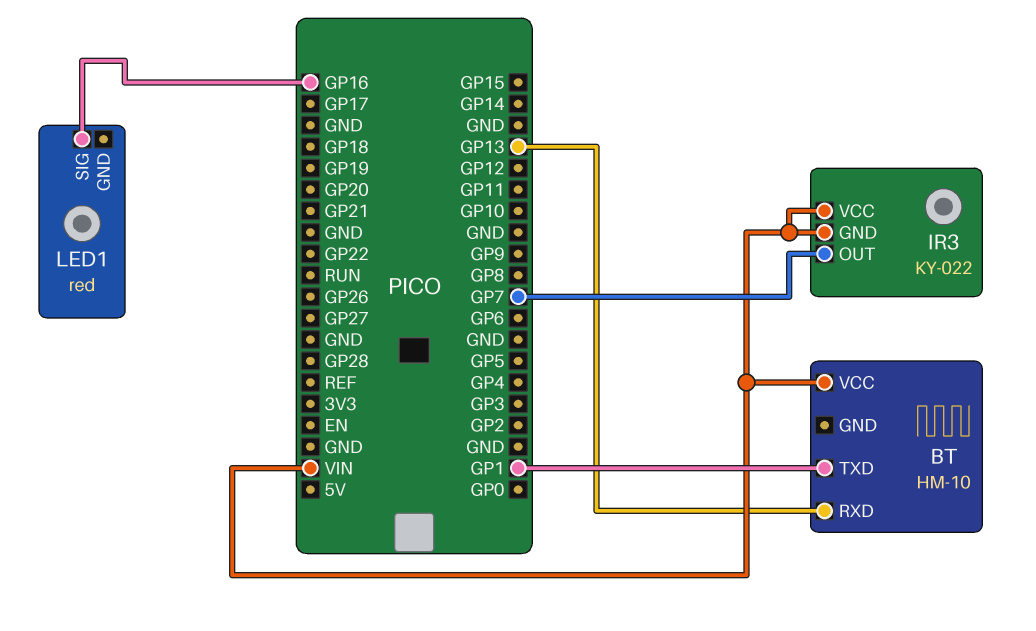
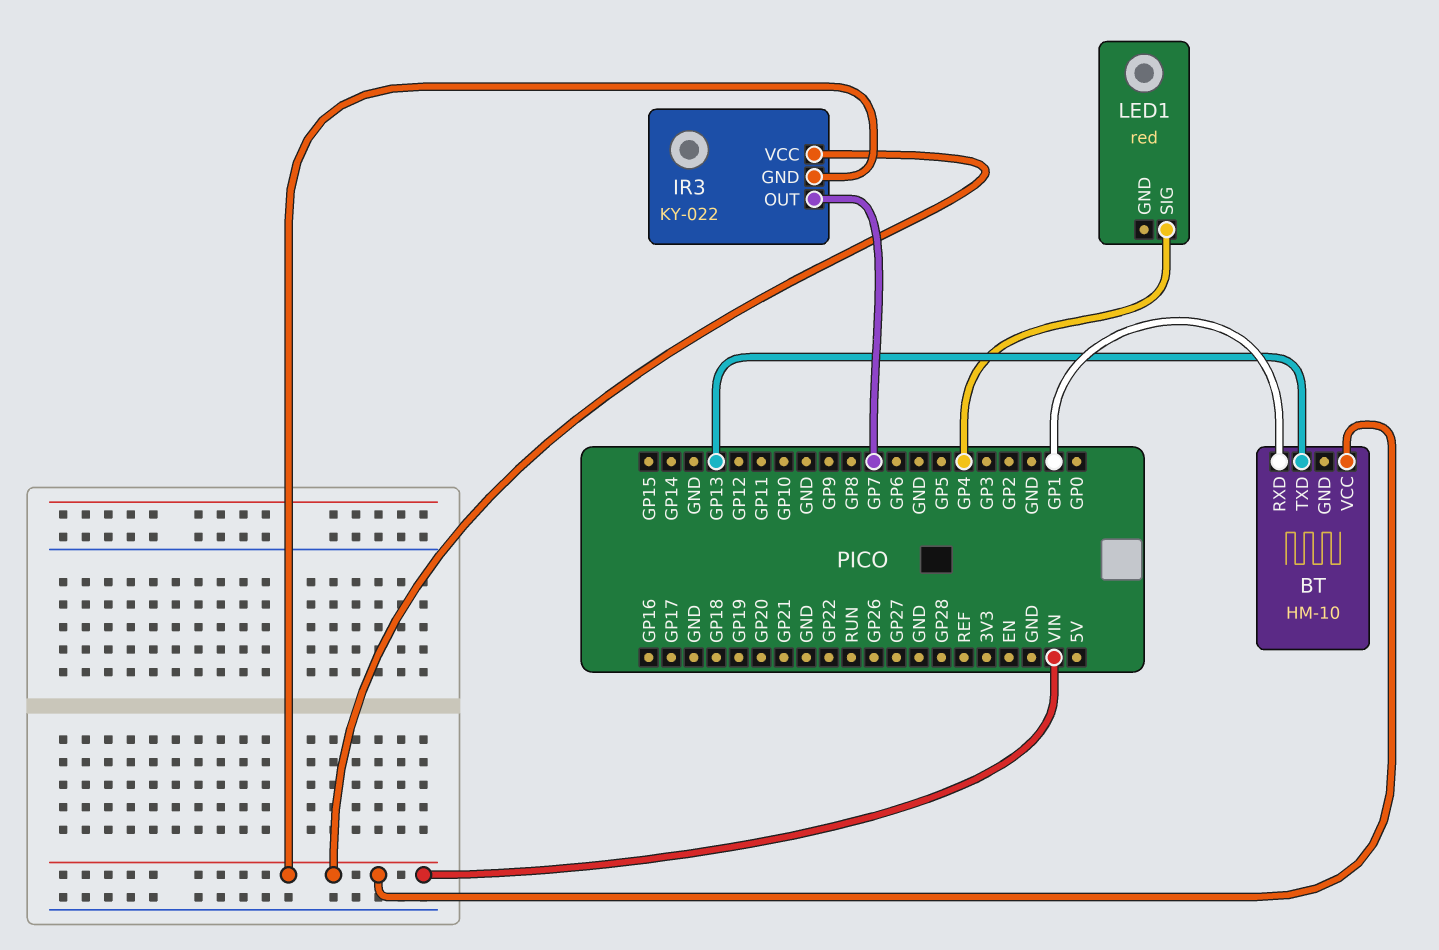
BT pin RXD: GP13 -> GP1
BT pin TXD: GP1 -> GP13
LED1 pin SIG: GP16 -> GP4

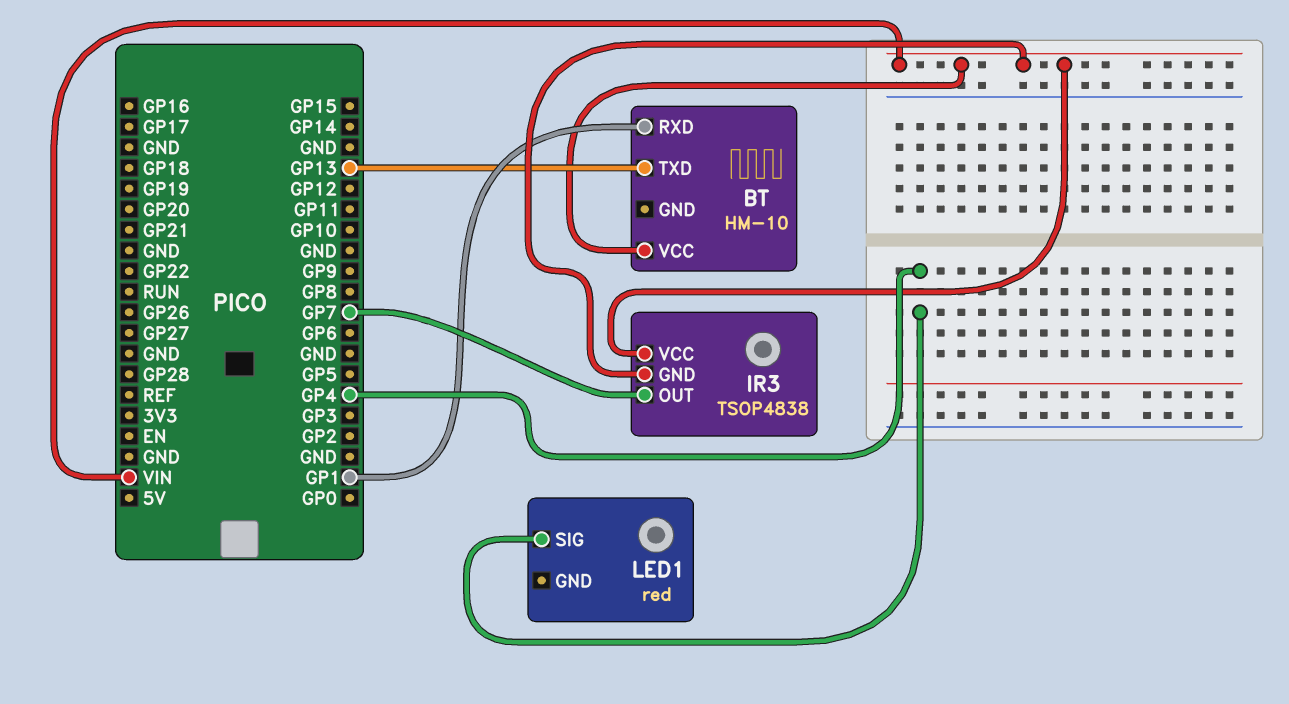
IR3: KY-022 -> TSOP4838

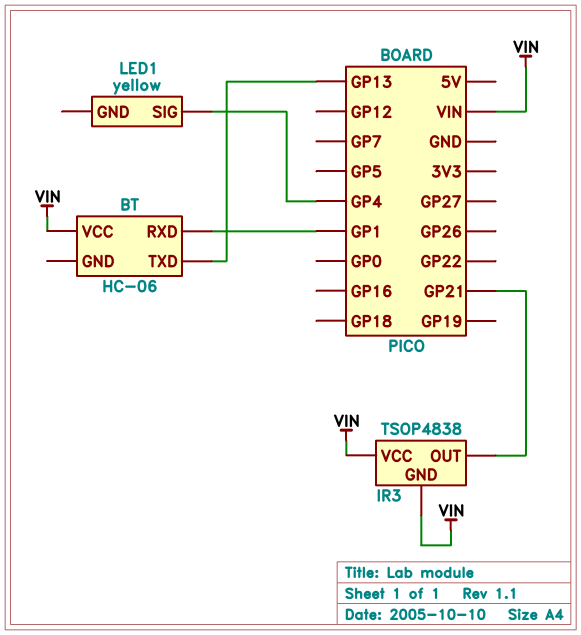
BT: HM-10 -> HC-06
IR3 pin OUT: GP7 -> GP21
LED1: red -> yellow

